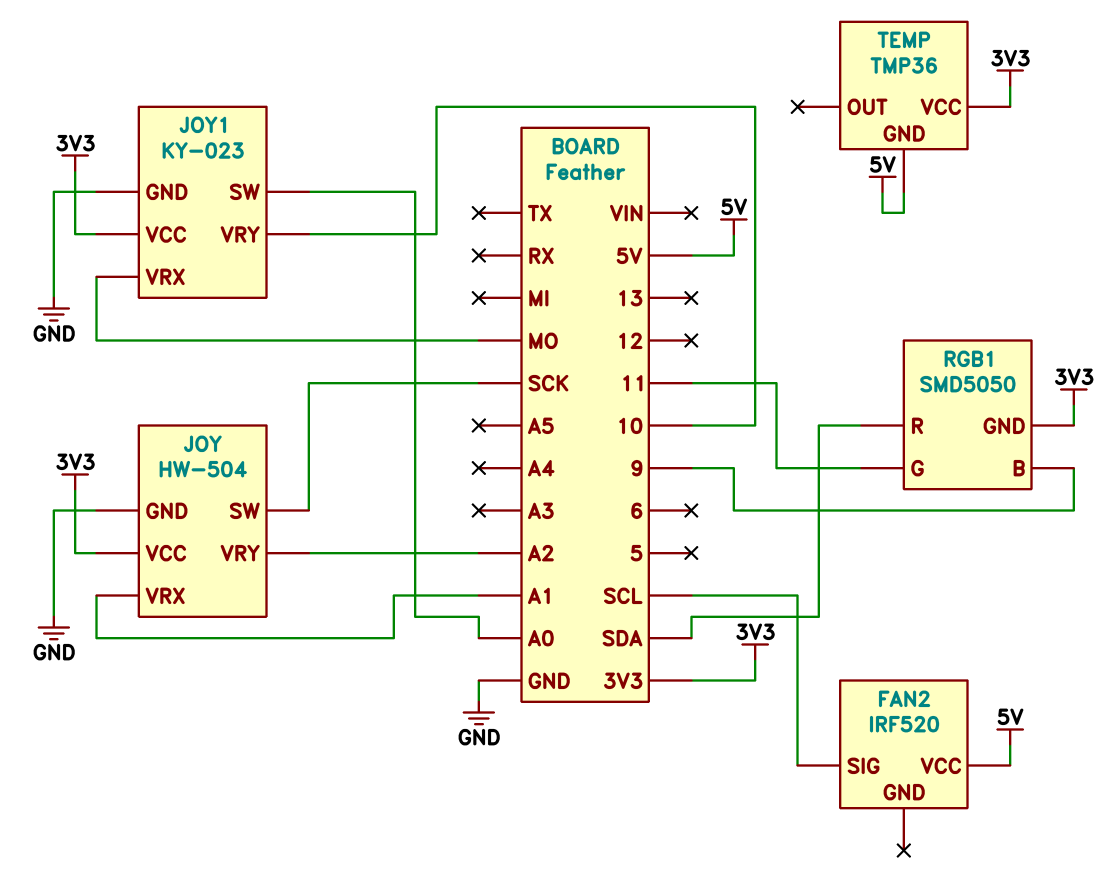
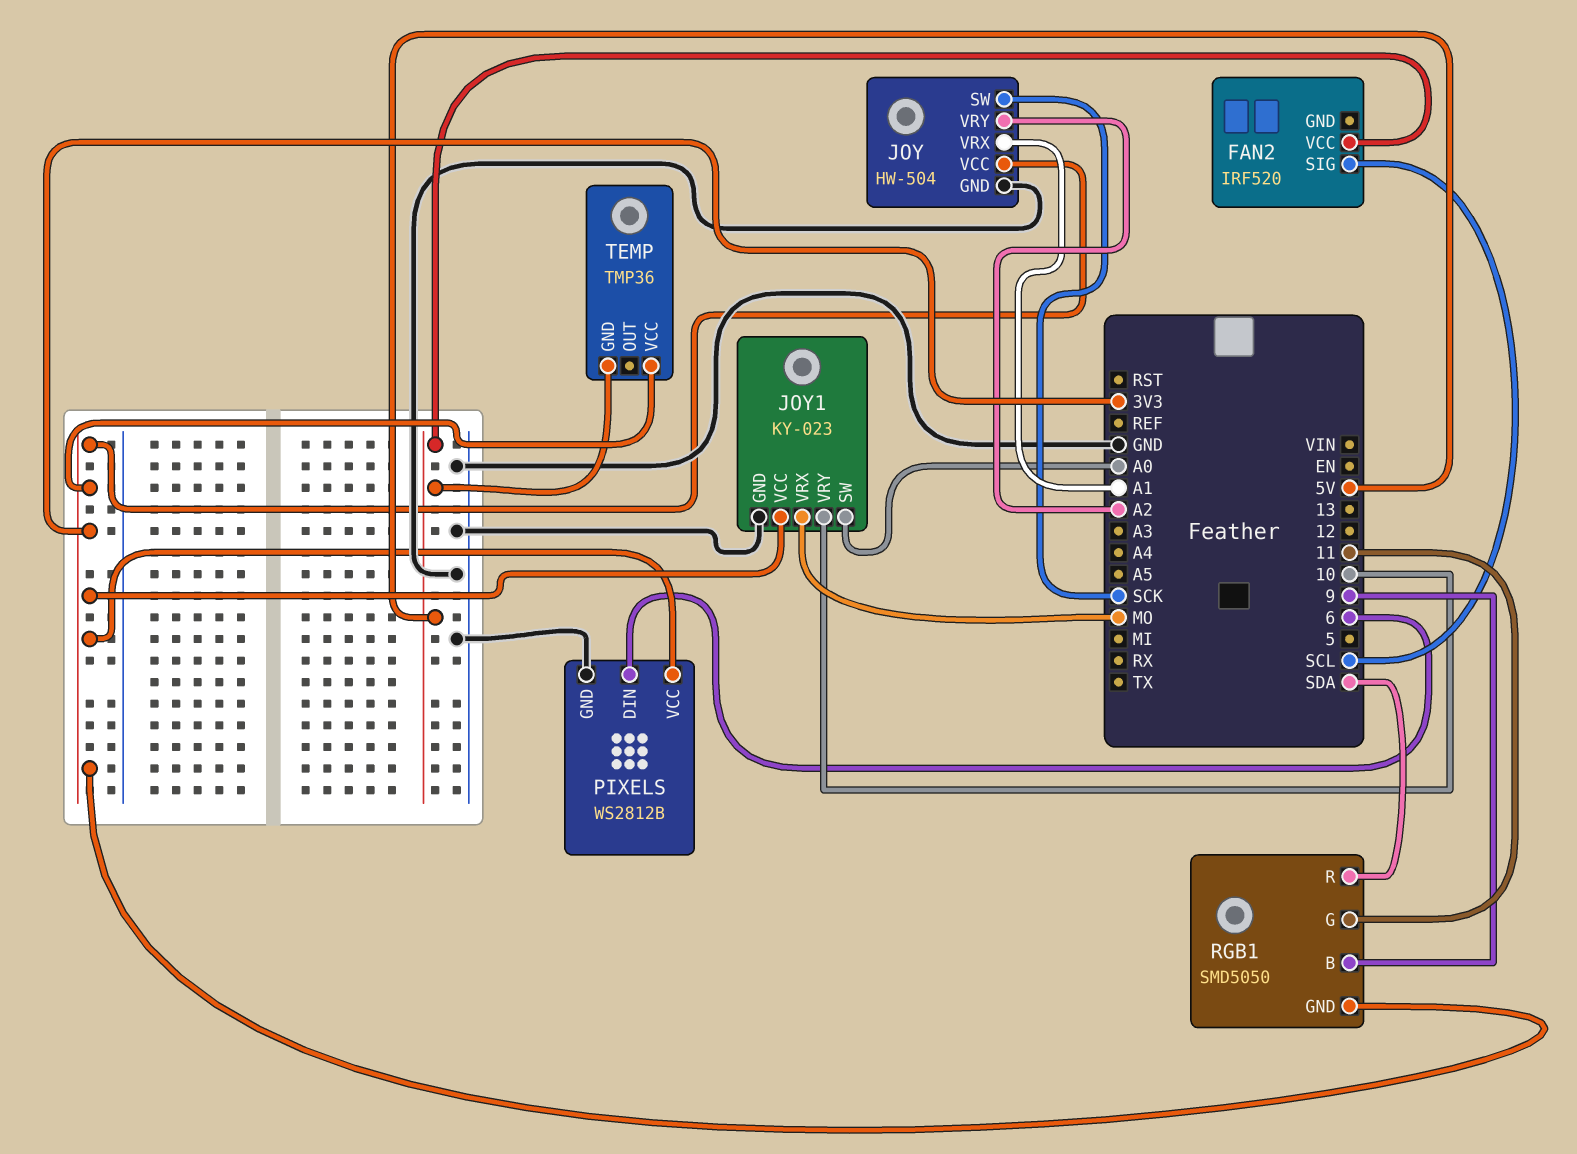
PIXELS: none -> WS2812B
PIXELS pin DIN: none -> 6
PIXELS pin GND: none -> GND
PIXELS pin VCC: none -> 3V3

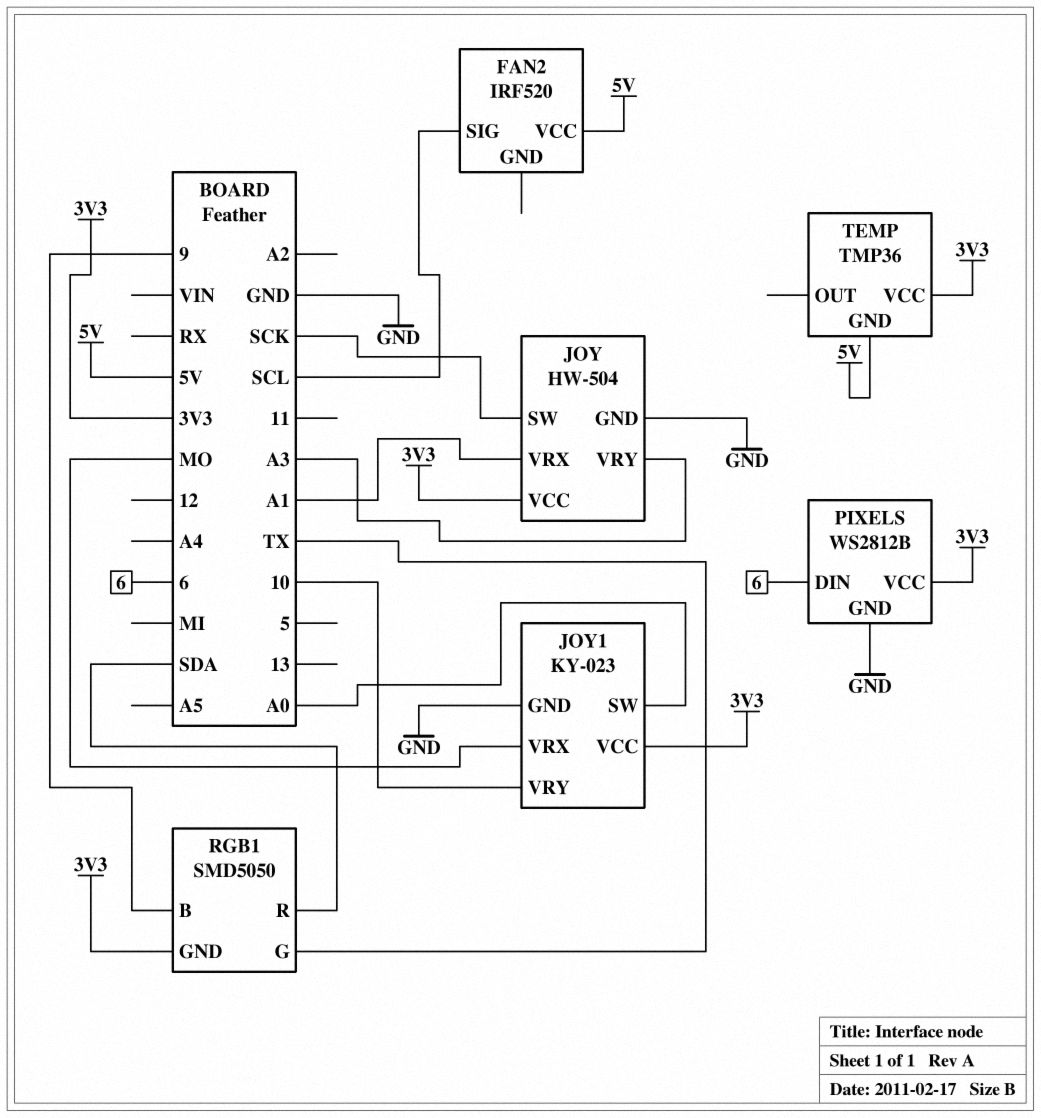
JOY pin VRY: A2 -> A3
RGB1 pin G: 11 -> TX

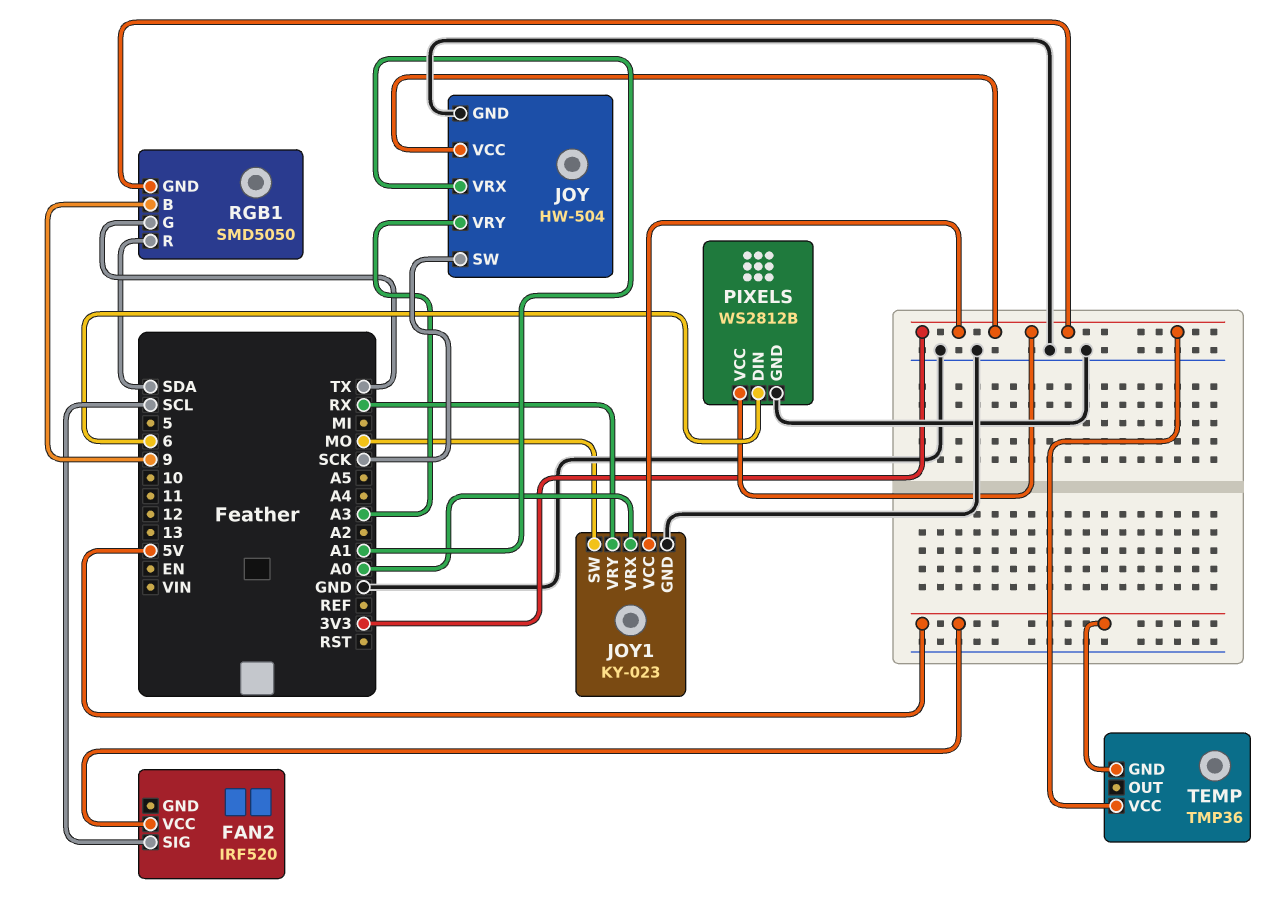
JOY1 pin SW: A0 -> MO
JOY1 pin VRX: MO -> A0
JOY1 pin VRY: 10 -> RX

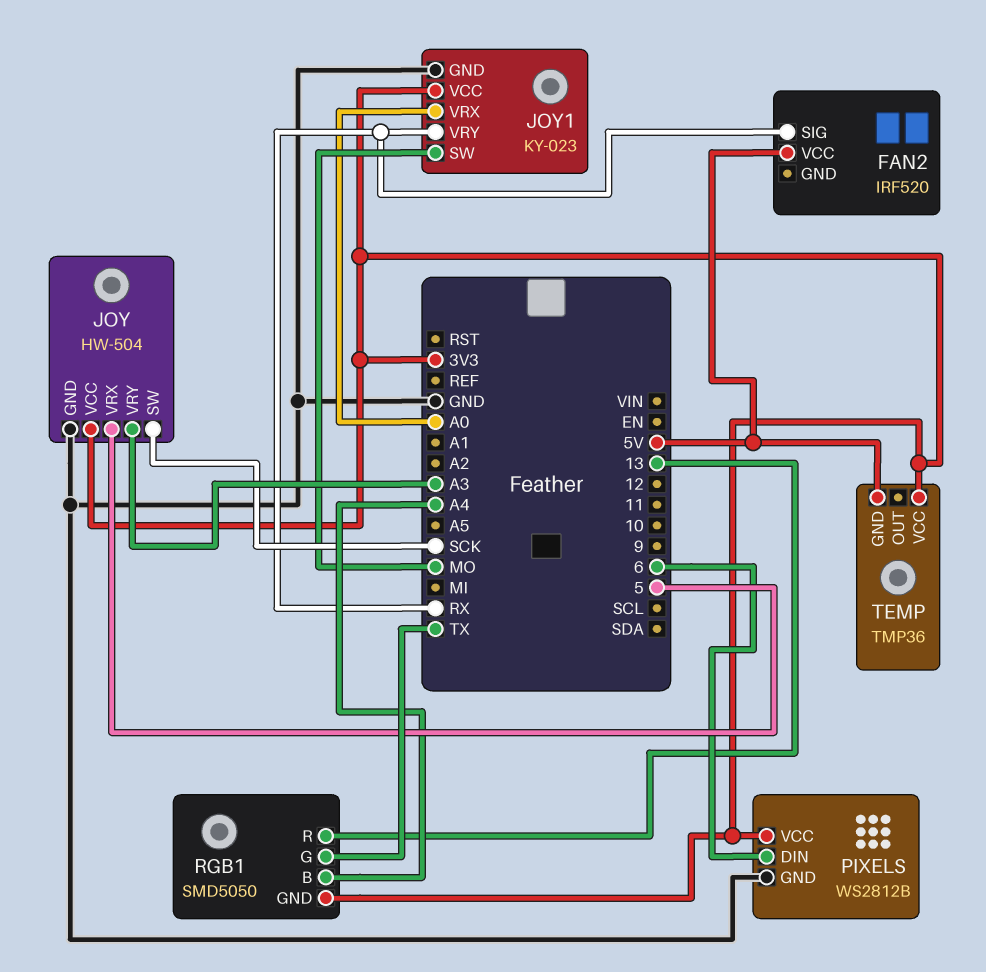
FAN2 pin SIG: SCL -> RX
JOY pin VRX: A1 -> 5
RGB1 pin B: 9 -> A4
RGB1 pin R: SDA -> 13

